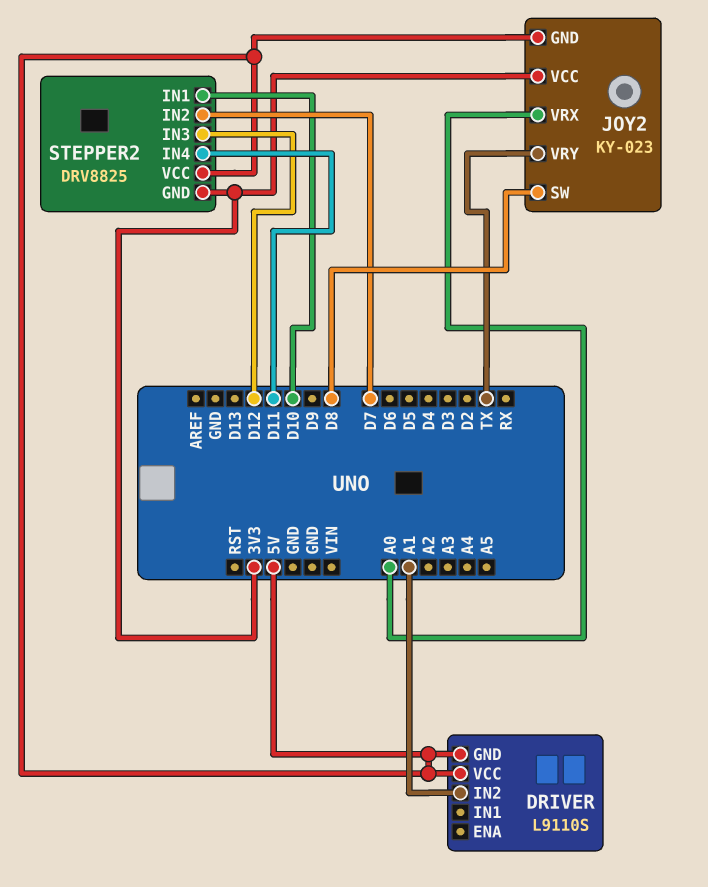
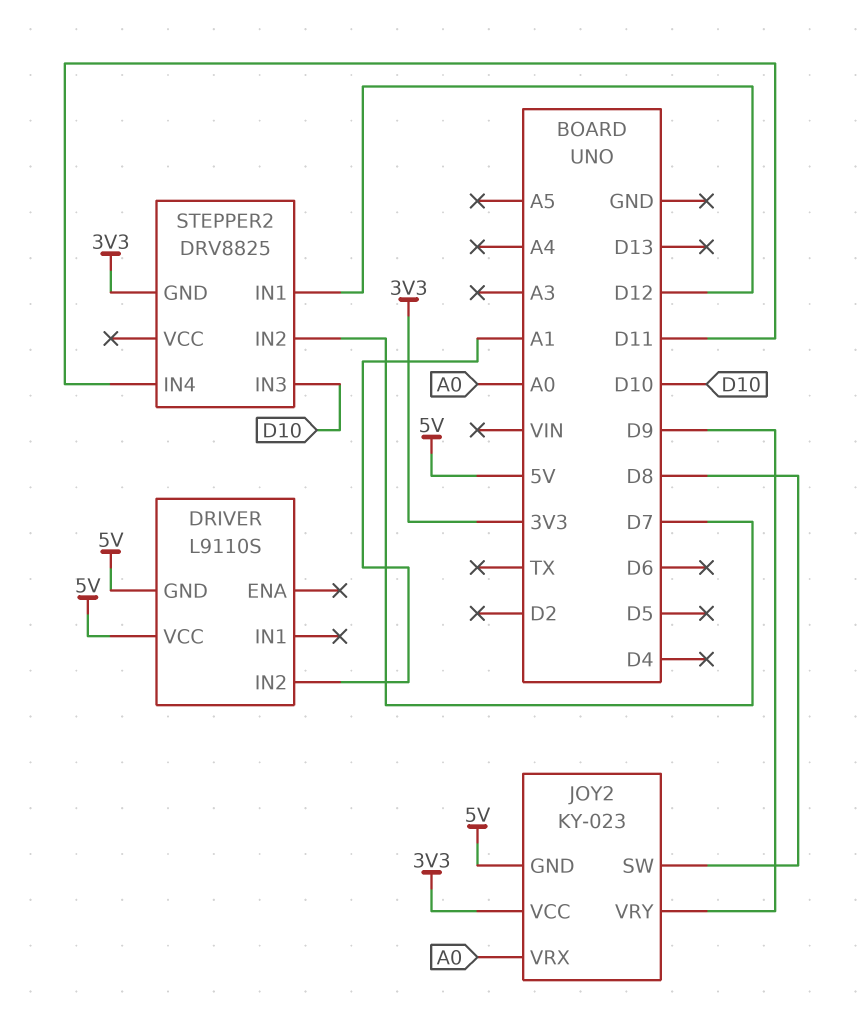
JOY2 pin VRY: TX -> D9
STEPPER2 pin IN1: D10 -> D12
STEPPER2 pin IN3: D12 -> D10
STEPPER2 pin VCC: 5V -> none

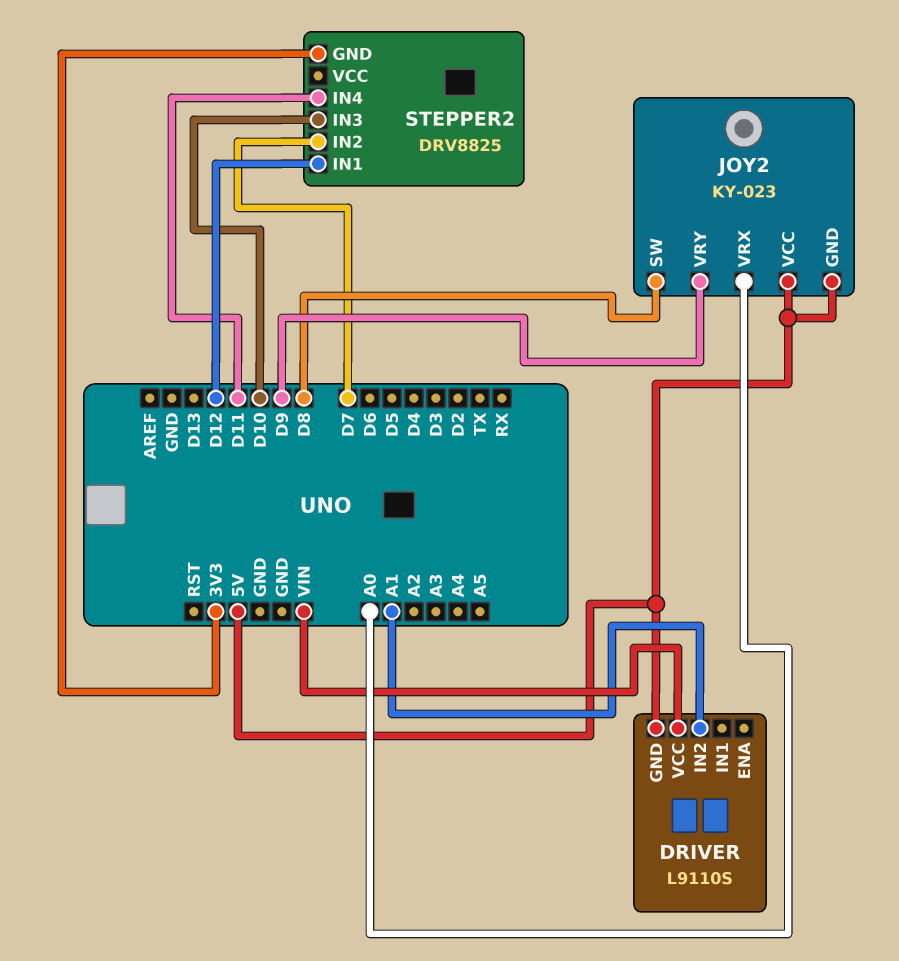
DRIVER pin VCC: 5V -> VIN
JOY2 pin VCC: 3V3 -> 5V

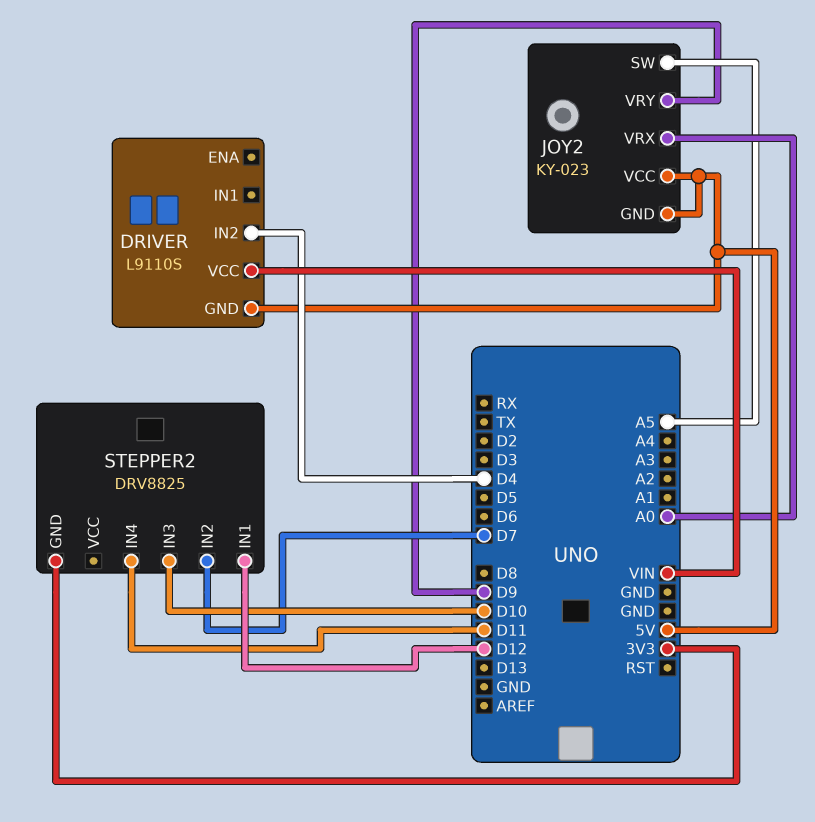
DRIVER pin IN2: A1 -> D4
JOY2 pin SW: D8 -> A5

